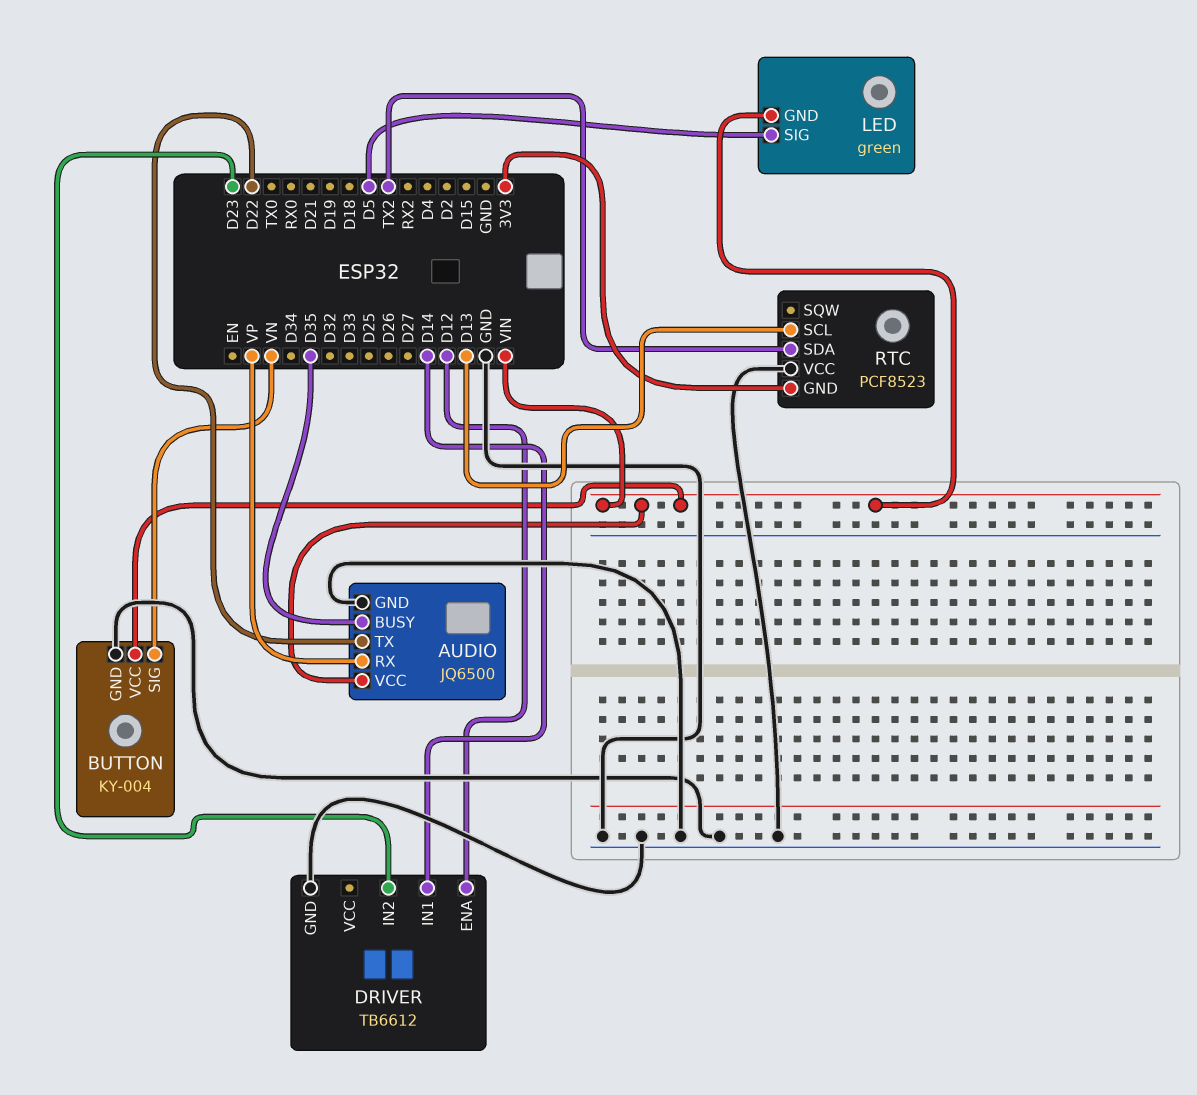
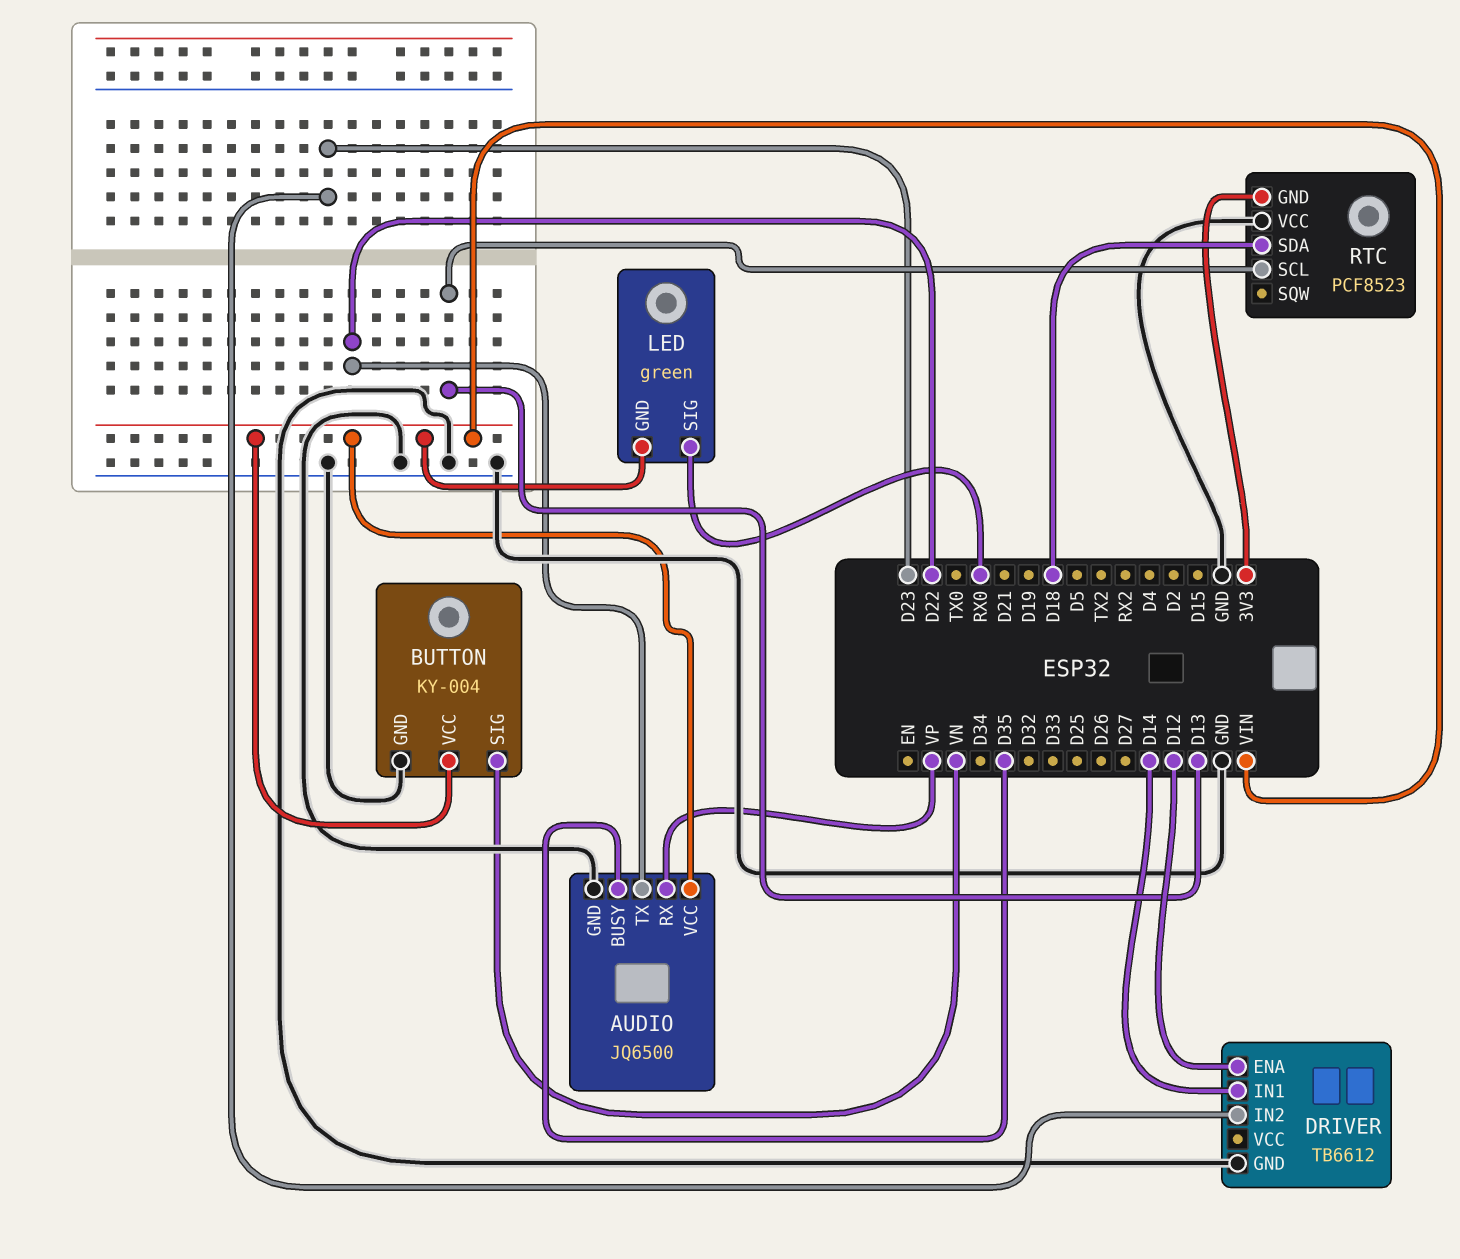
LED pin SIG: D5 -> RX0
RTC pin SDA: TX2 -> D18

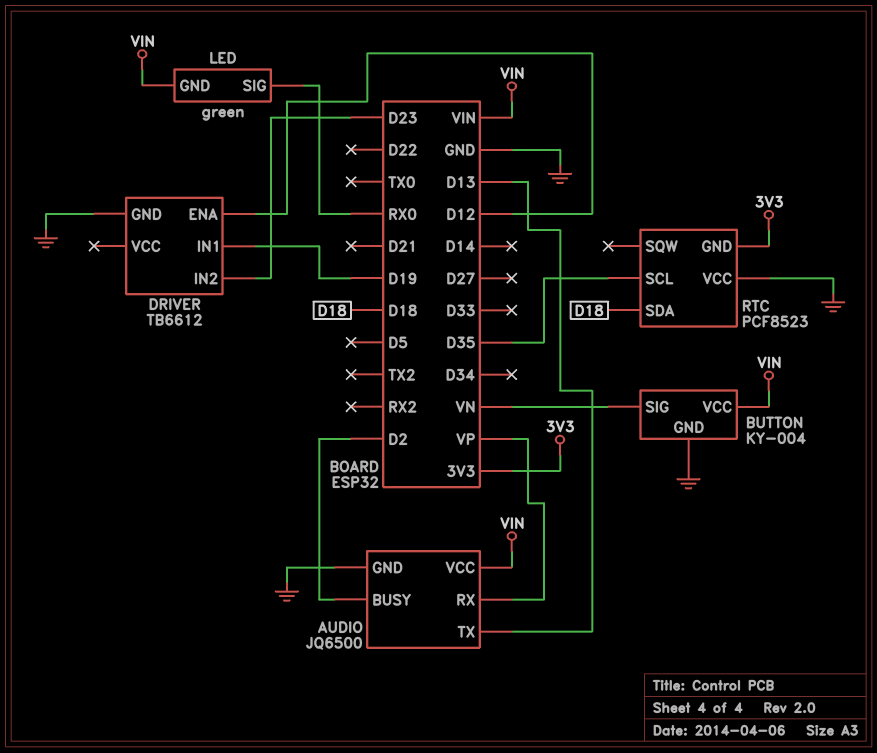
AUDIO pin BUSY: D35 -> D2
AUDIO pin TX: D22 -> D13
DRIVER pin IN1: D14 -> D19
RTC pin SCL: D13 -> D35

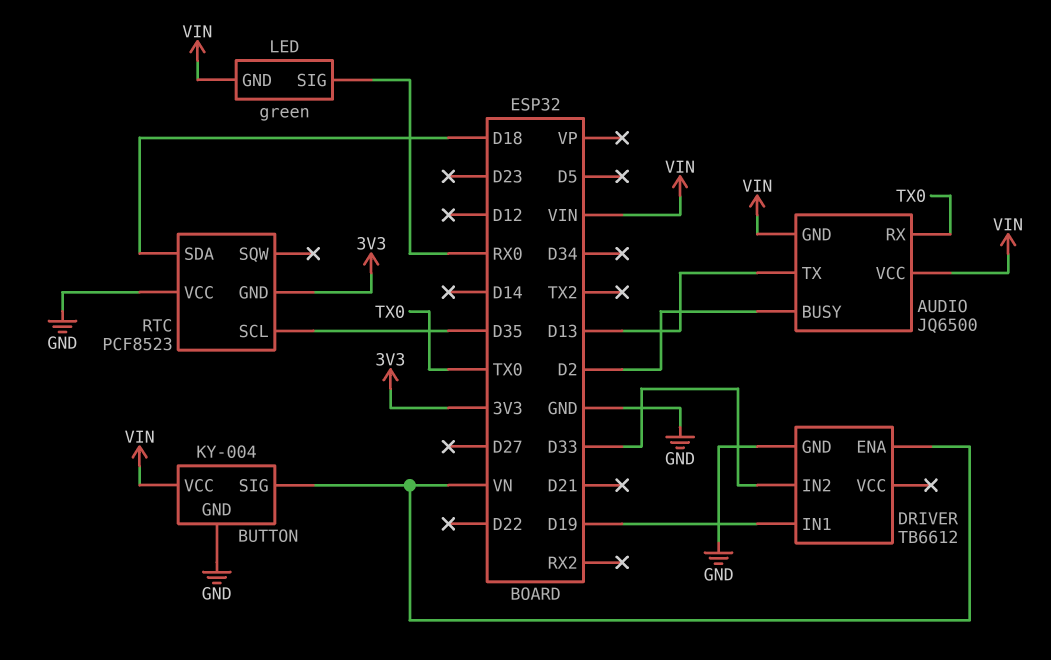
AUDIO pin GND: GND -> VIN
AUDIO pin RX: VP -> TX0
DRIVER pin ENA: D12 -> VN
DRIVER pin IN2: D23 -> D33

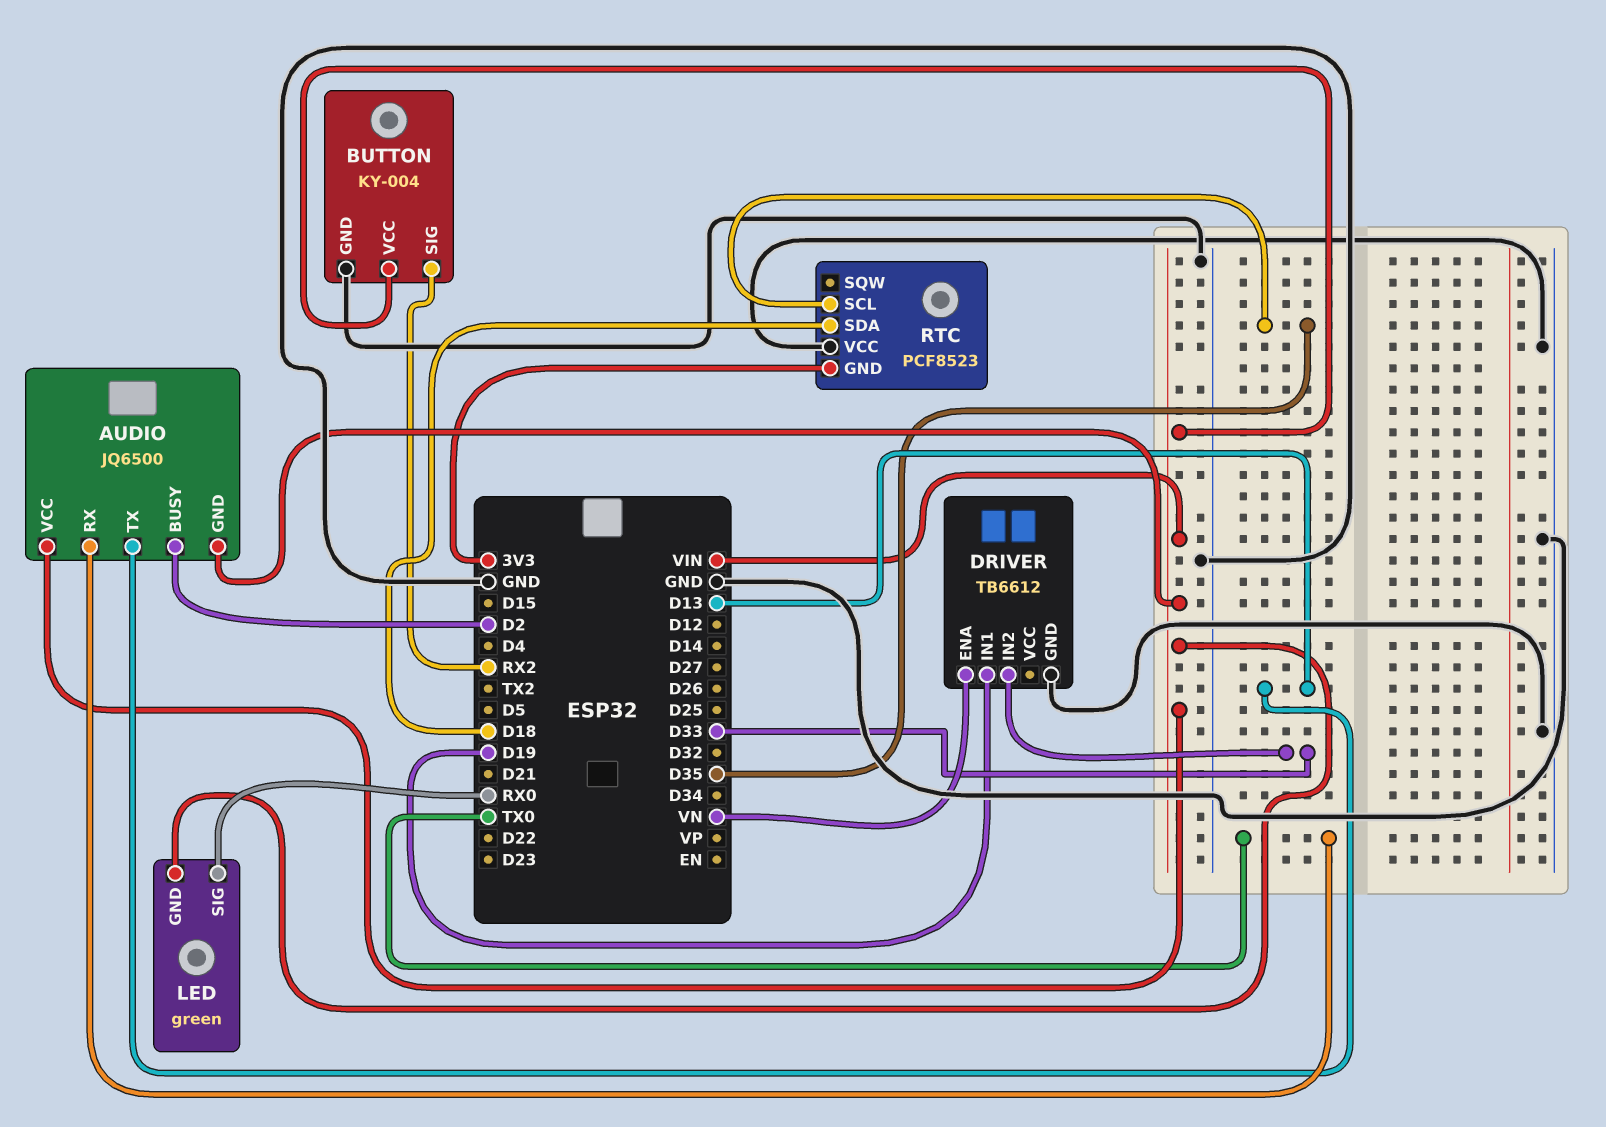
BUTTON pin SIG: VN -> RX2

